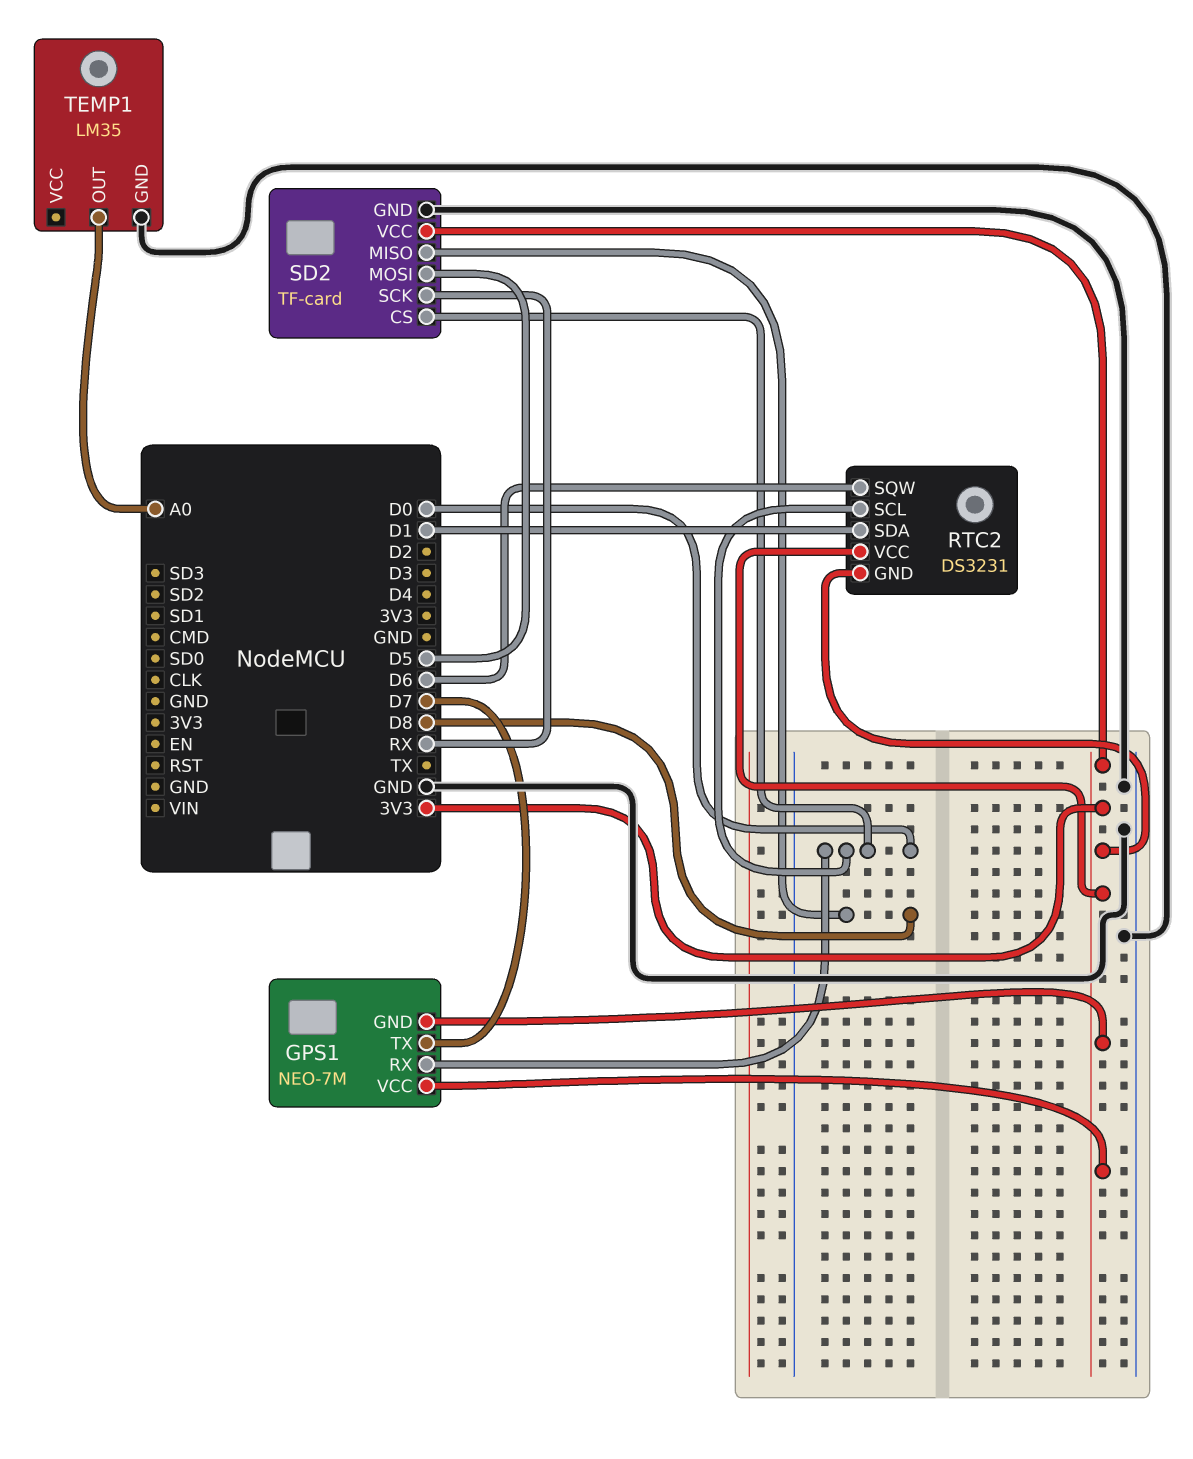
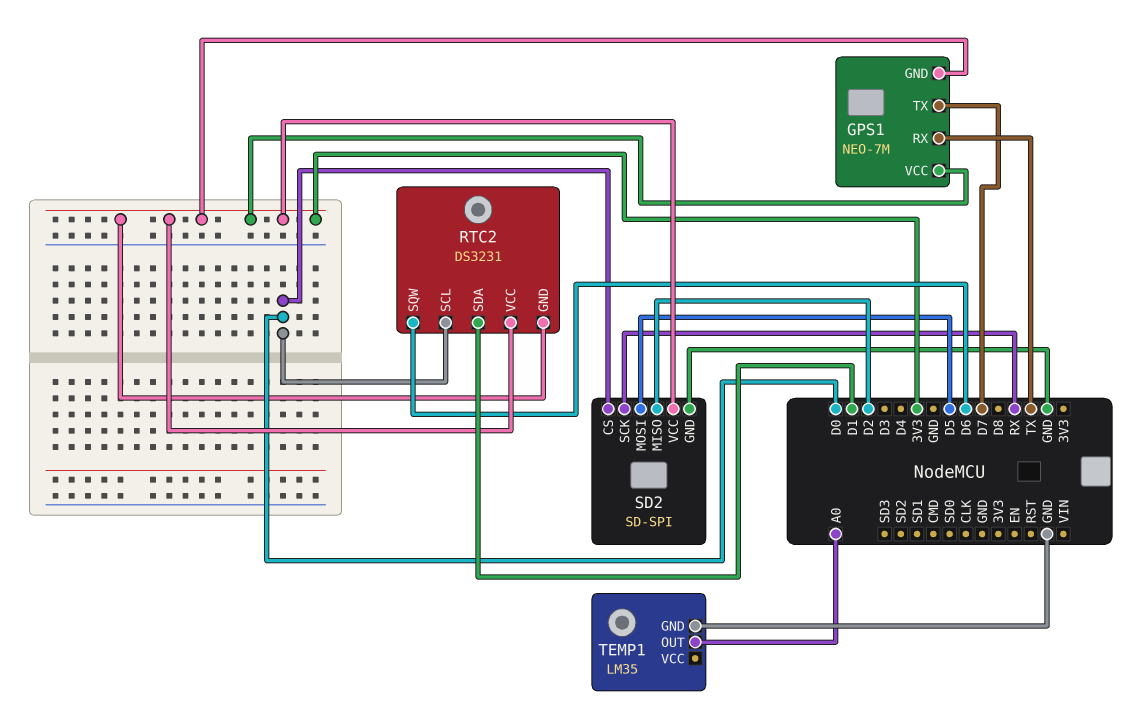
GPS1 pin RX: D0 -> TX
SD2: TF-card -> SD-SPI
SD2 pin MISO: D8 -> D2

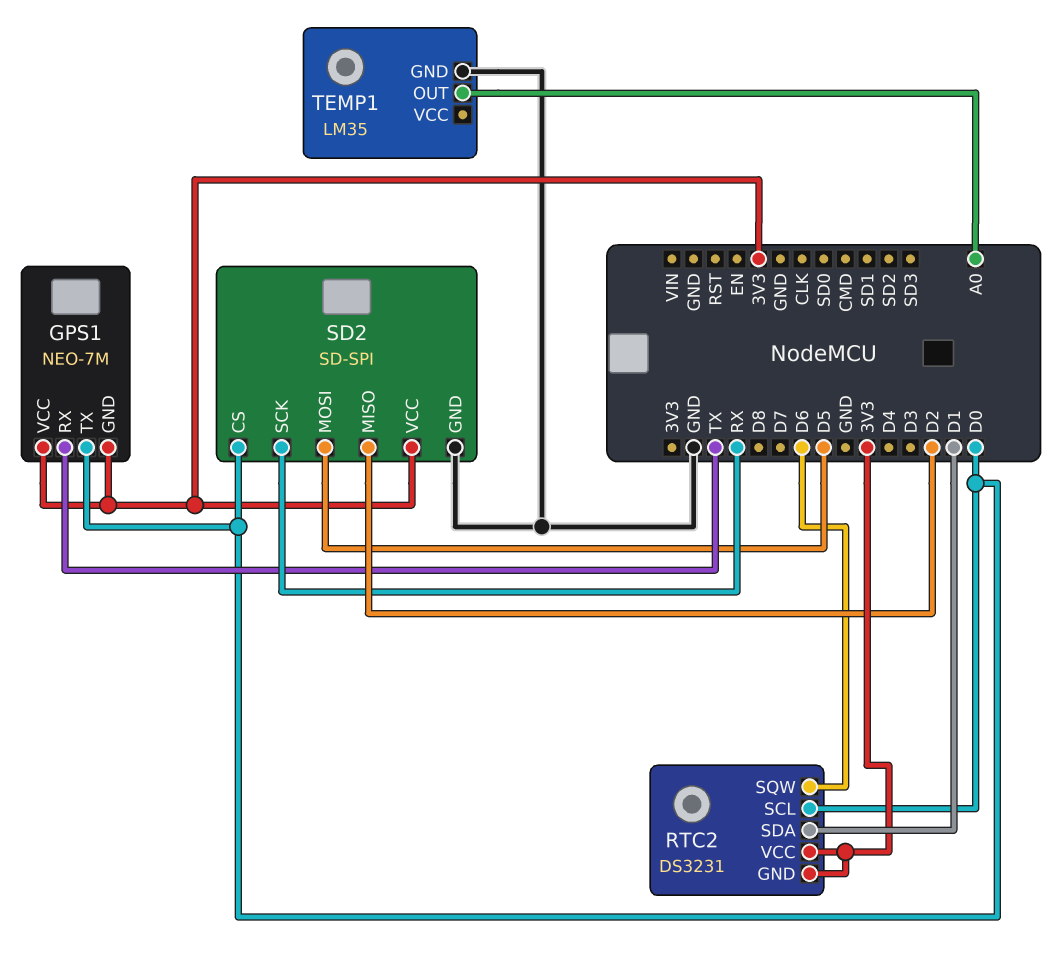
GPS1 pin TX: D7 -> D0

